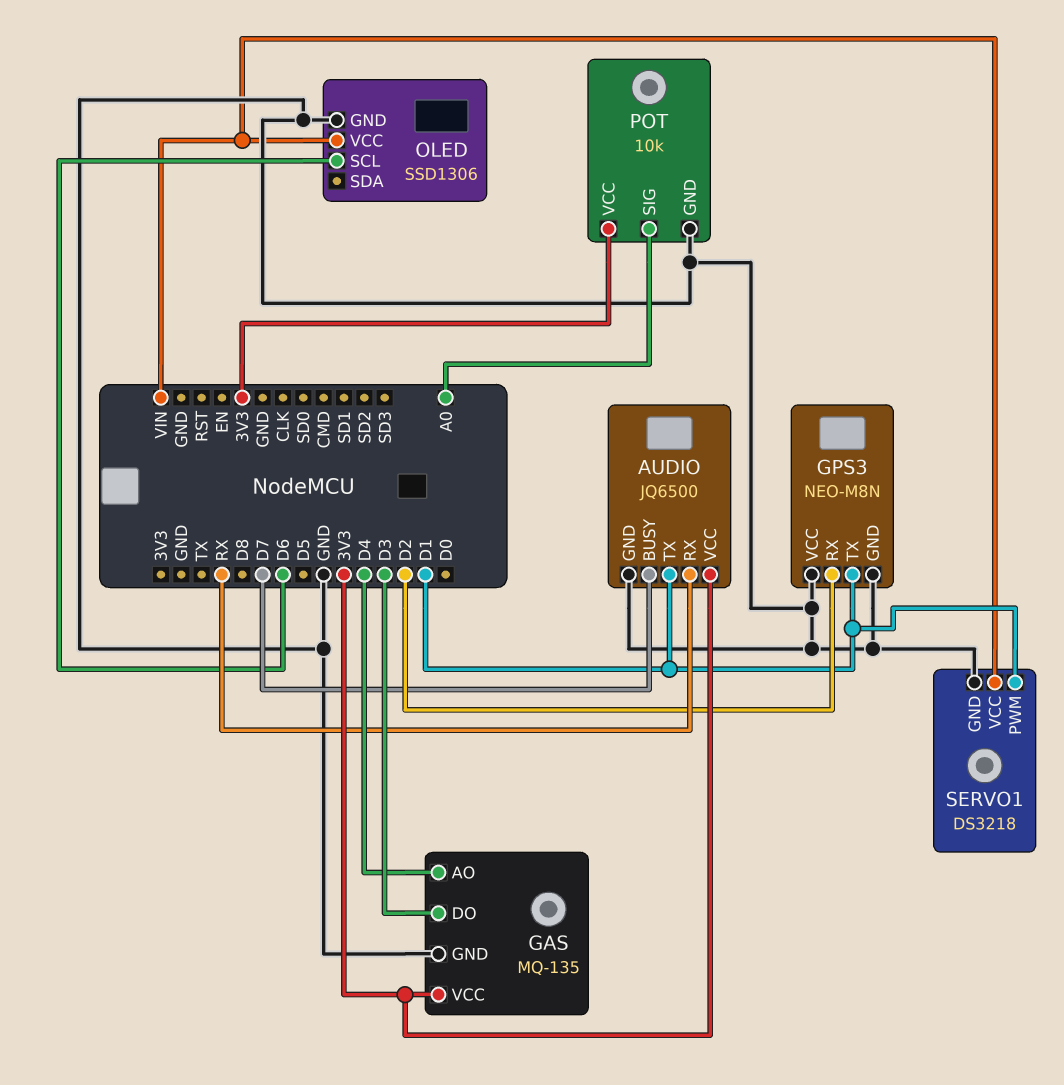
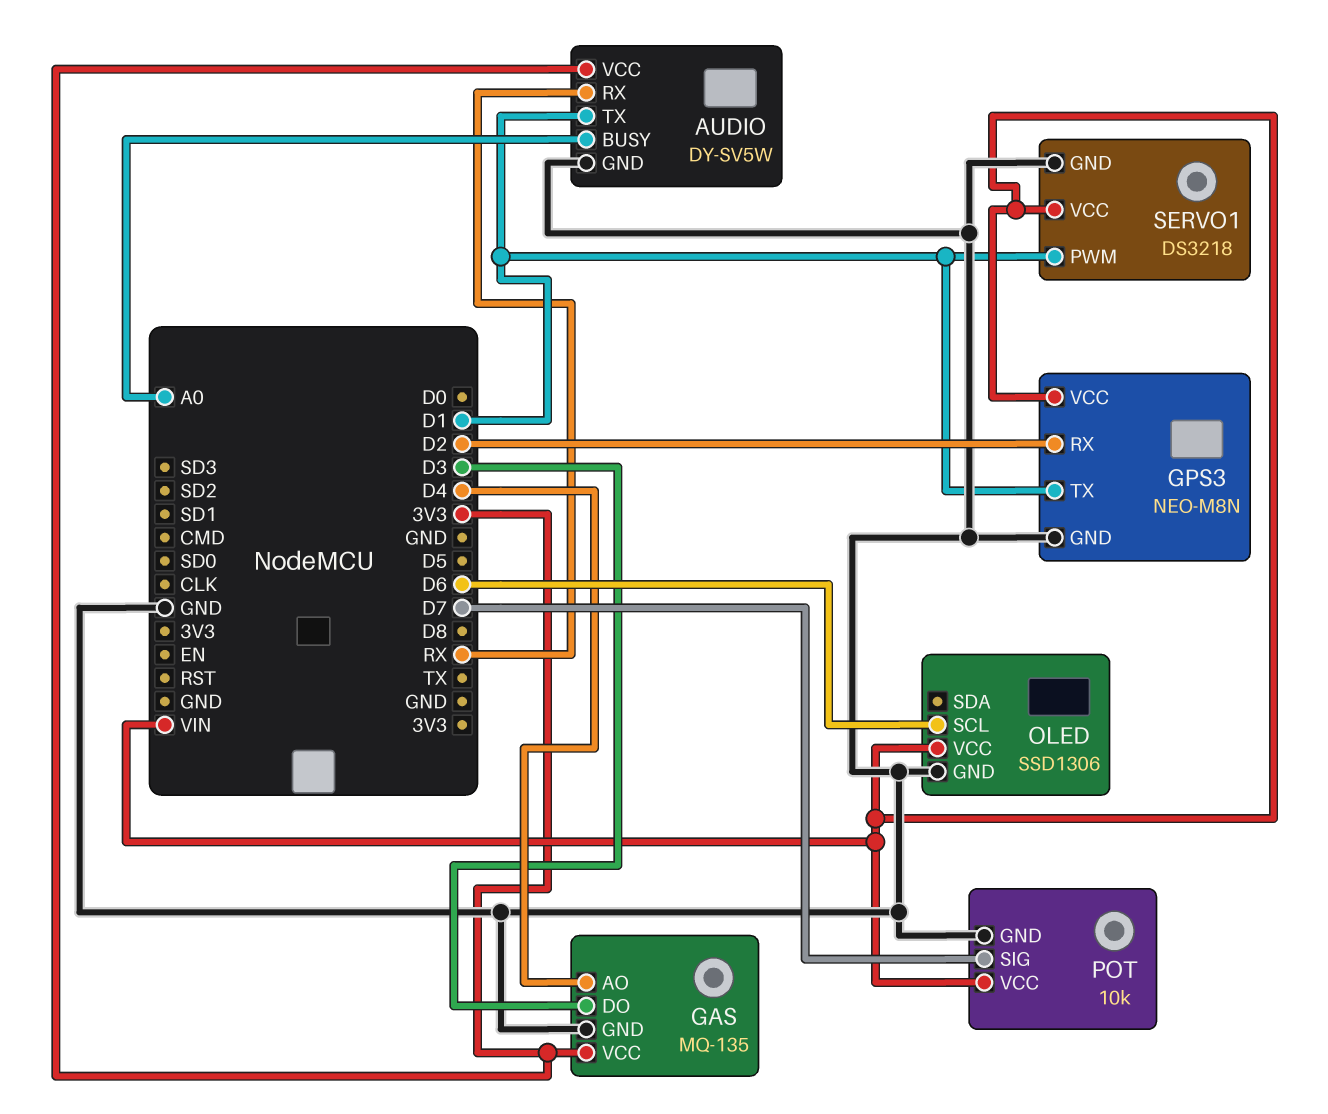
AUDIO: JQ6500 -> DY-SV5W
AUDIO pin BUSY: D7 -> A0
GPS3 pin VCC: GND -> VIN
POT pin SIG: A0 -> D7
POT pin VCC: 3V3 -> VIN

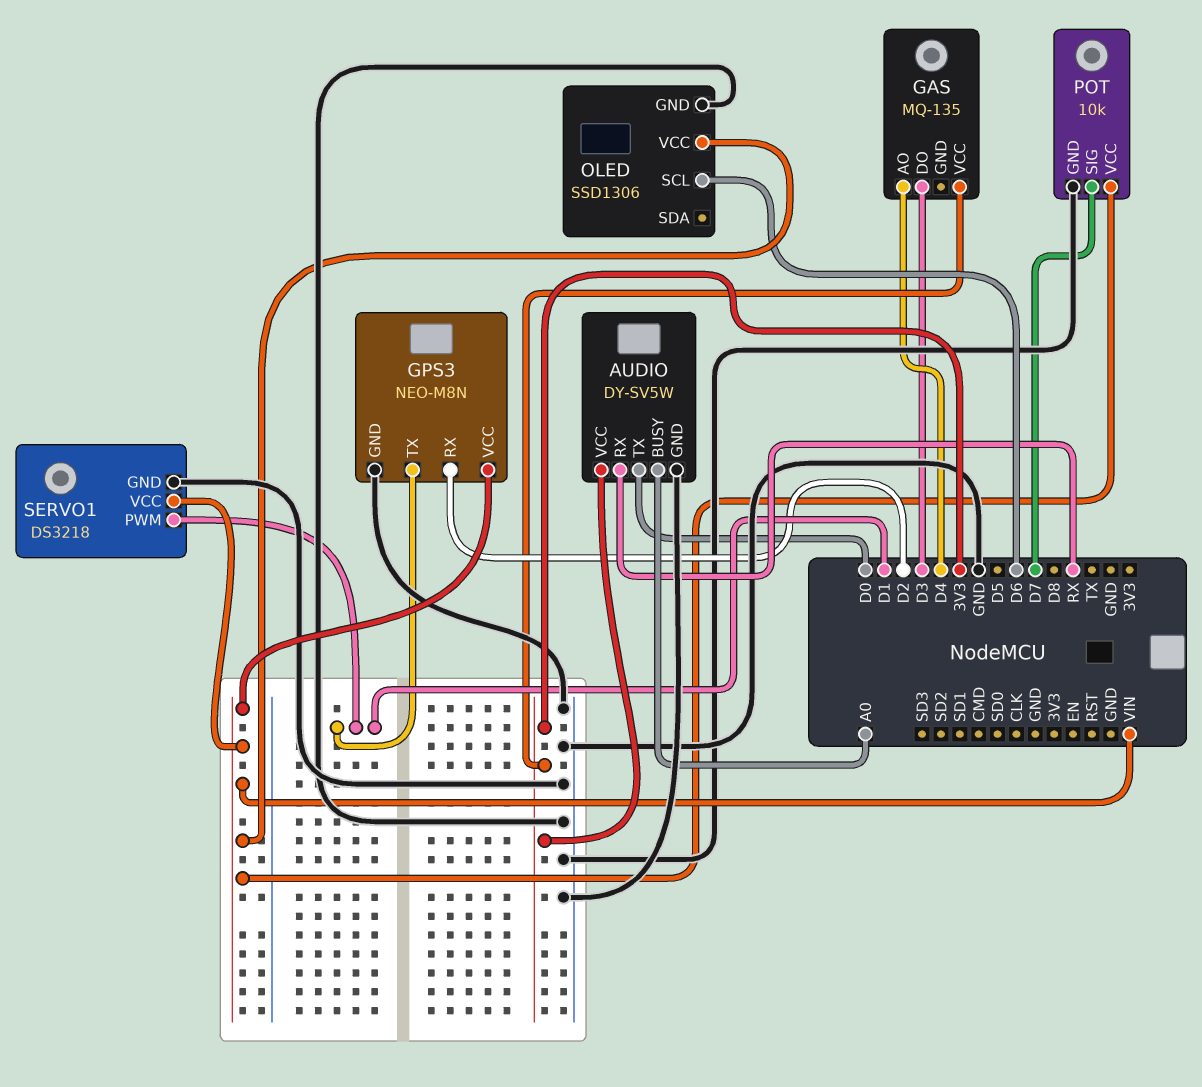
AUDIO pin TX: D1 -> D0
GAS pin GND: GND -> none

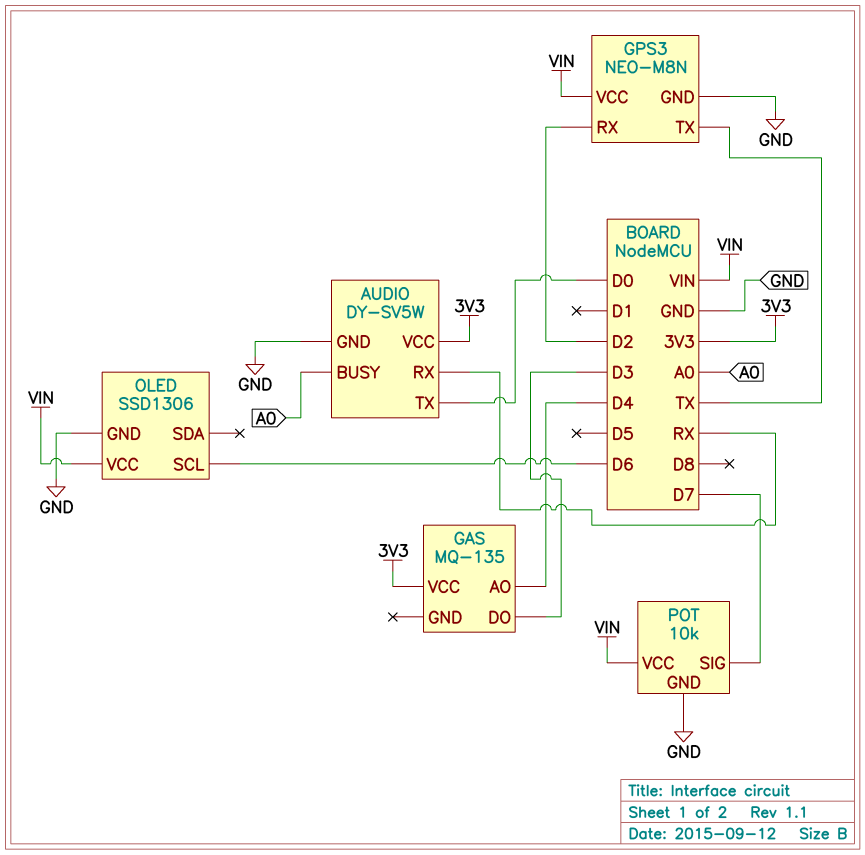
GPS3 pin TX: D1 -> TX
SERVO1: DS3218 -> none
SERVO1 pin GND: GND -> none
SERVO1 pin PWM: D1 -> none
SERVO1 pin VCC: VIN -> none

